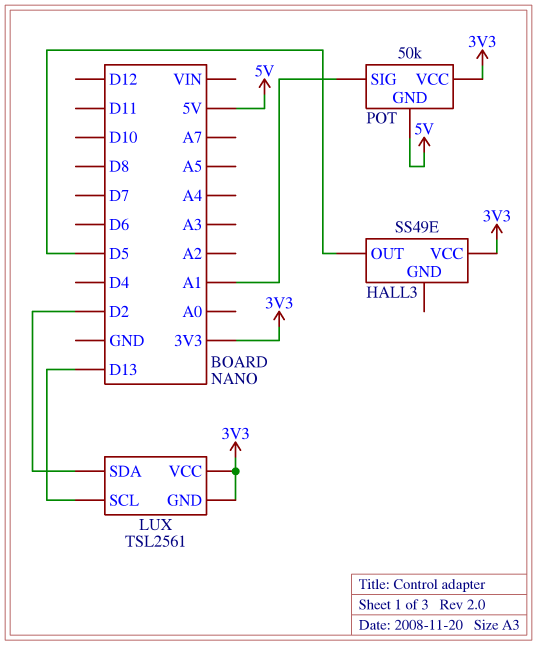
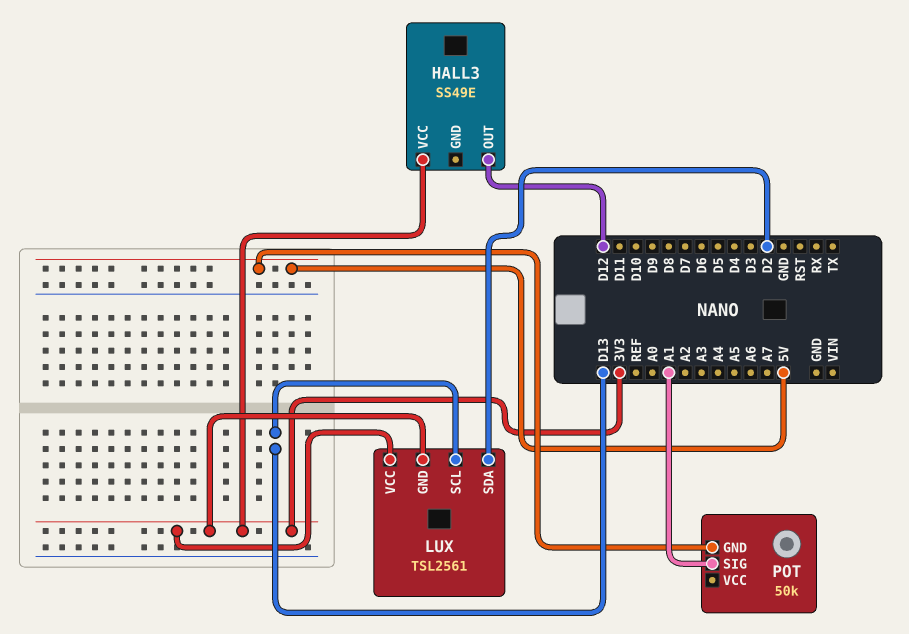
HALL3 pin OUT: D5 -> D12
POT pin VCC: 3V3 -> none

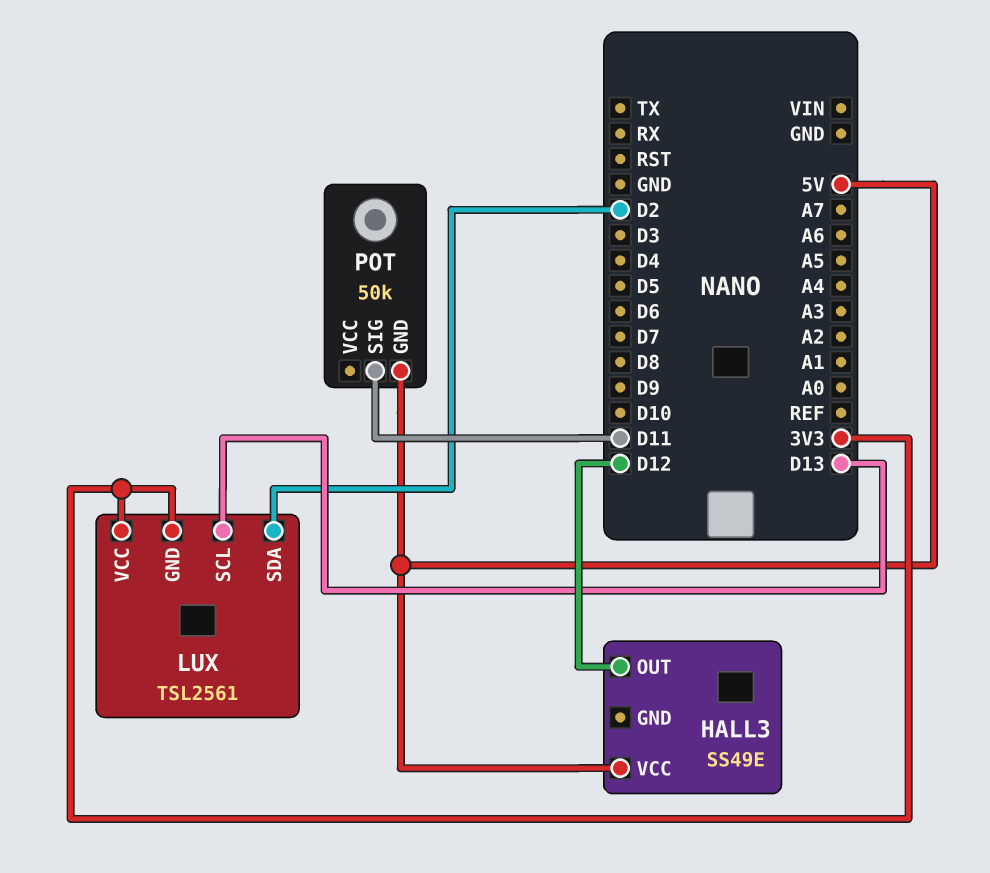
HALL3 pin VCC: 3V3 -> 5V
POT pin SIG: A1 -> D11

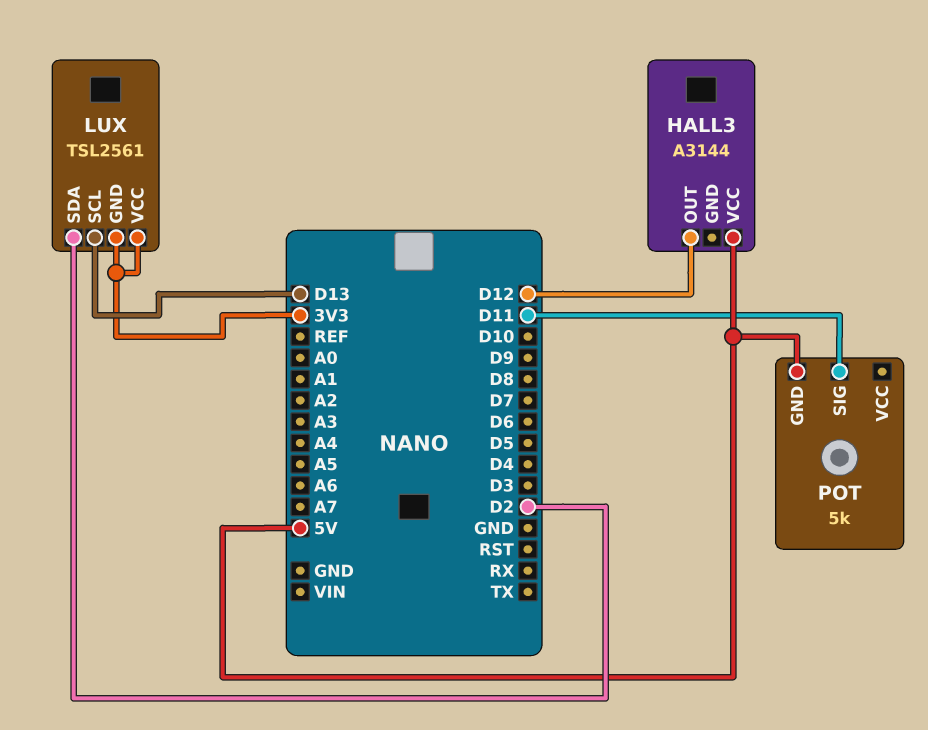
HALL3: SS49E -> A3144
POT: 50k -> 5k

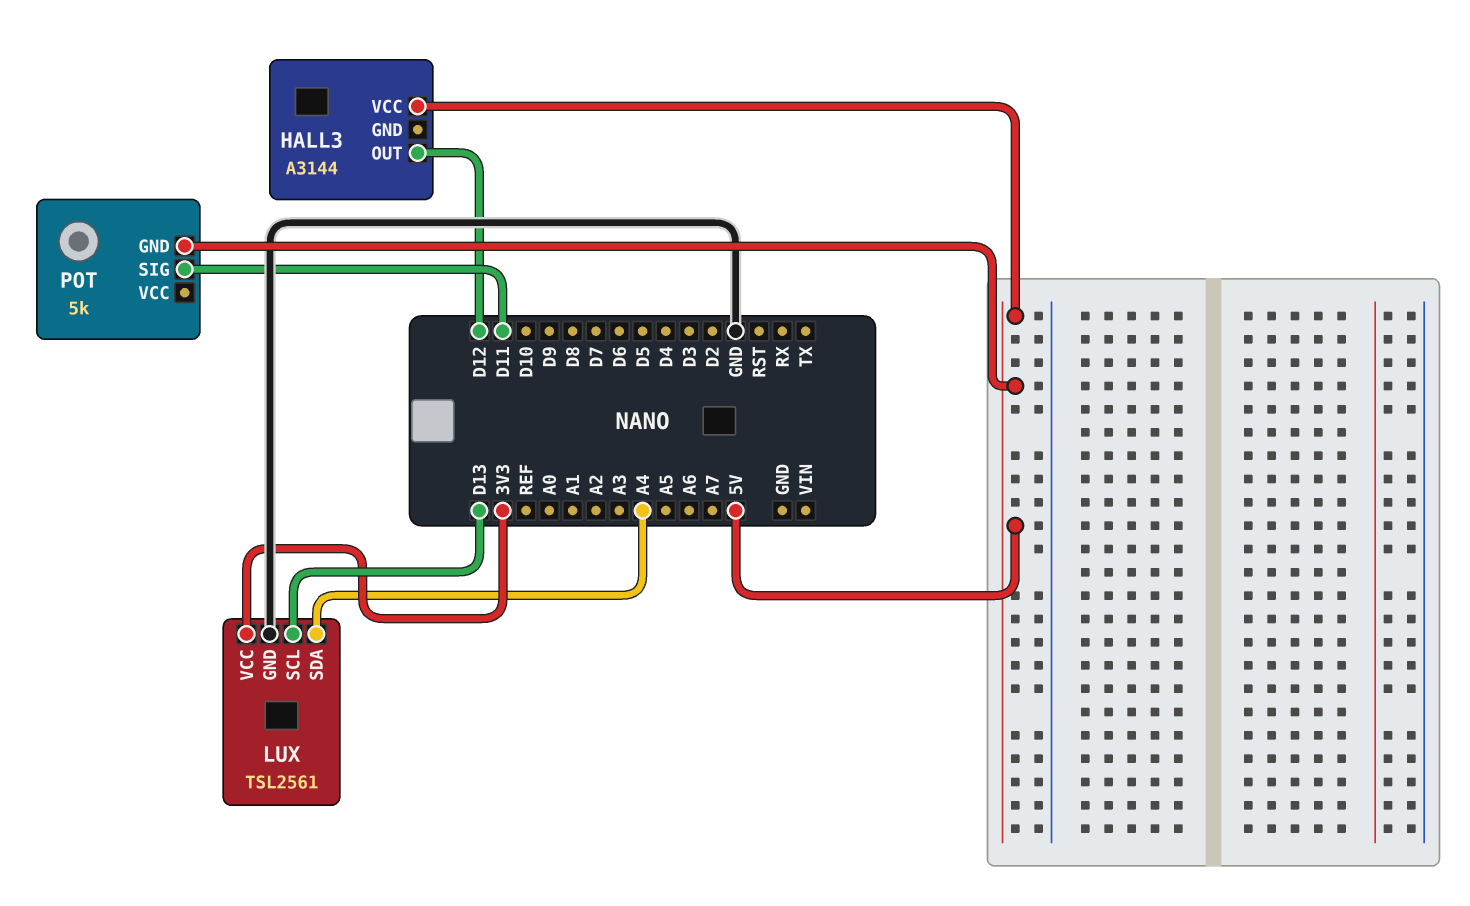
LUX pin GND: 3V3 -> GND
LUX pin SDA: D2 -> A4

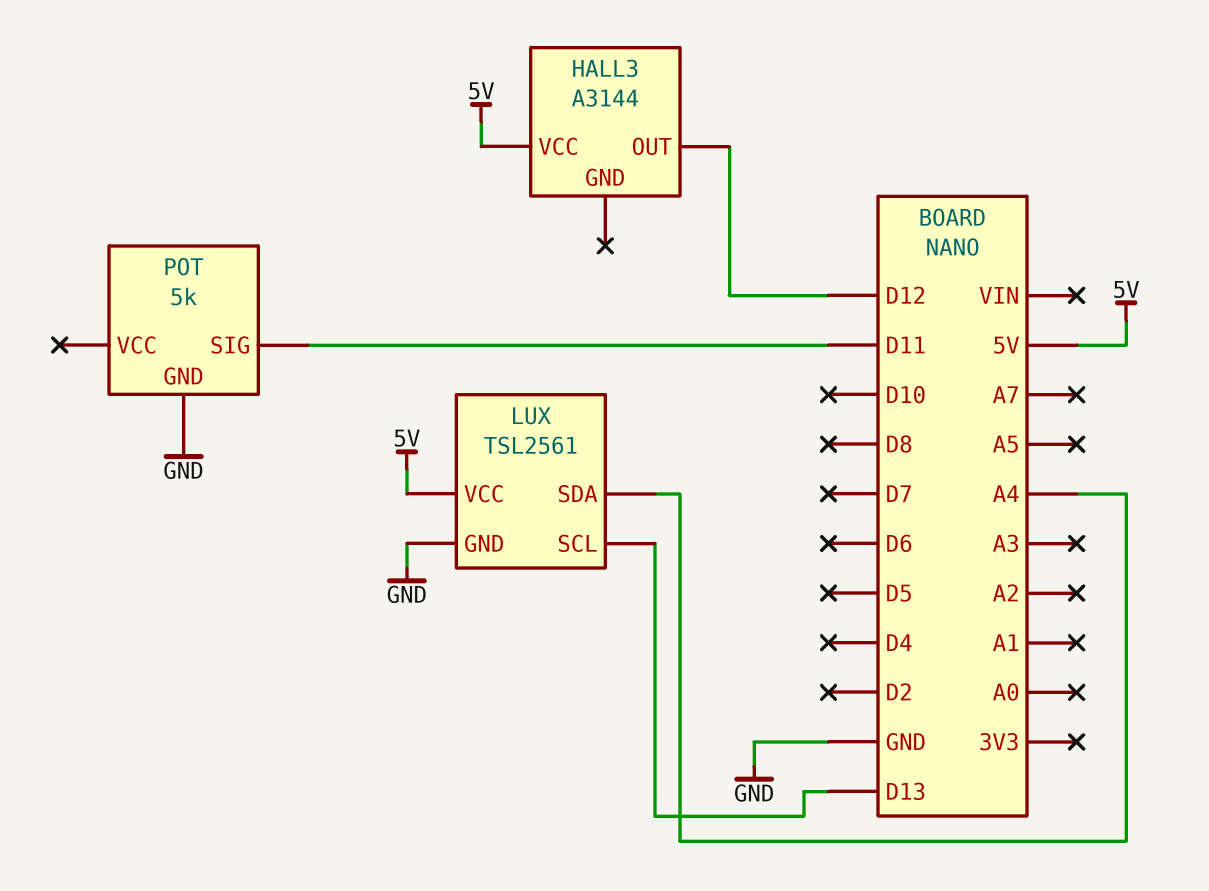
LUX pin VCC: 3V3 -> 5V
POT pin GND: 5V -> GND

